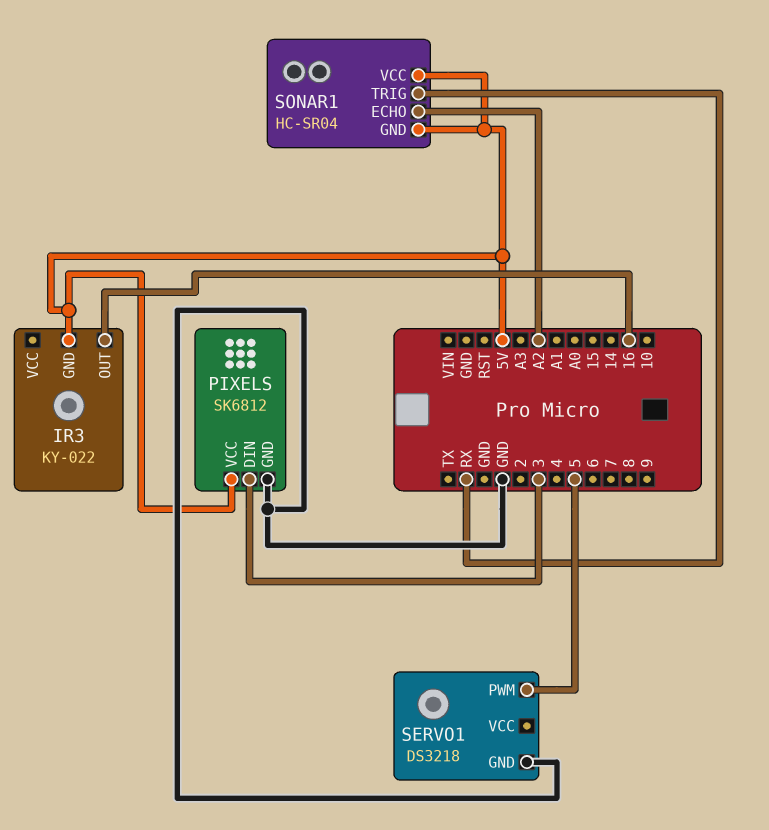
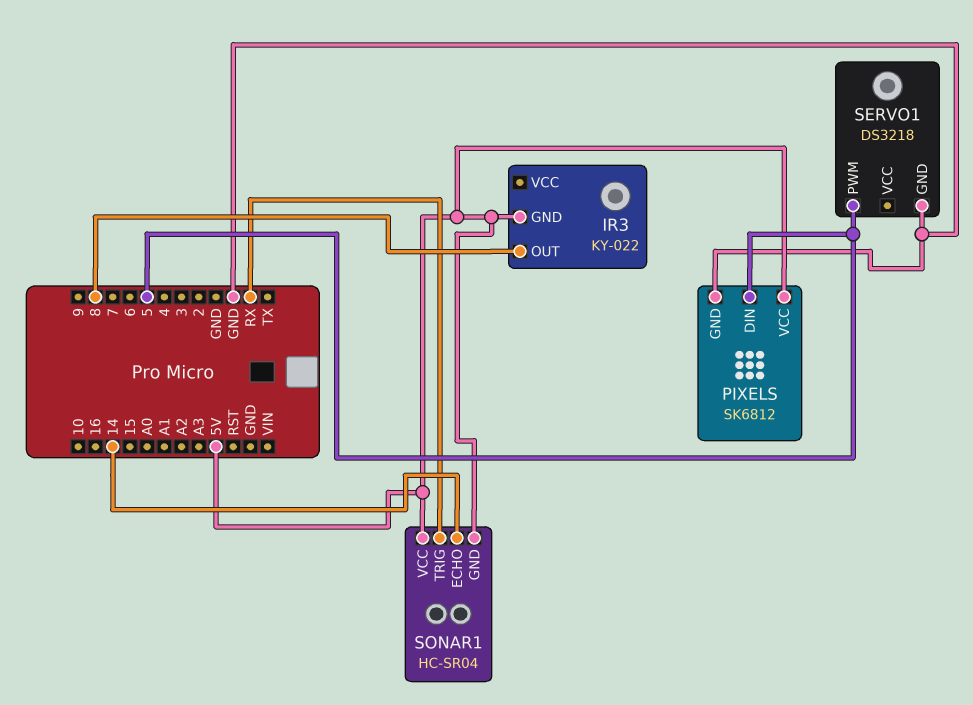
IR3 pin OUT: 16 -> 8
PIXELS pin DIN: 3 -> 5
SONAR1 pin ECHO: A2 -> 14

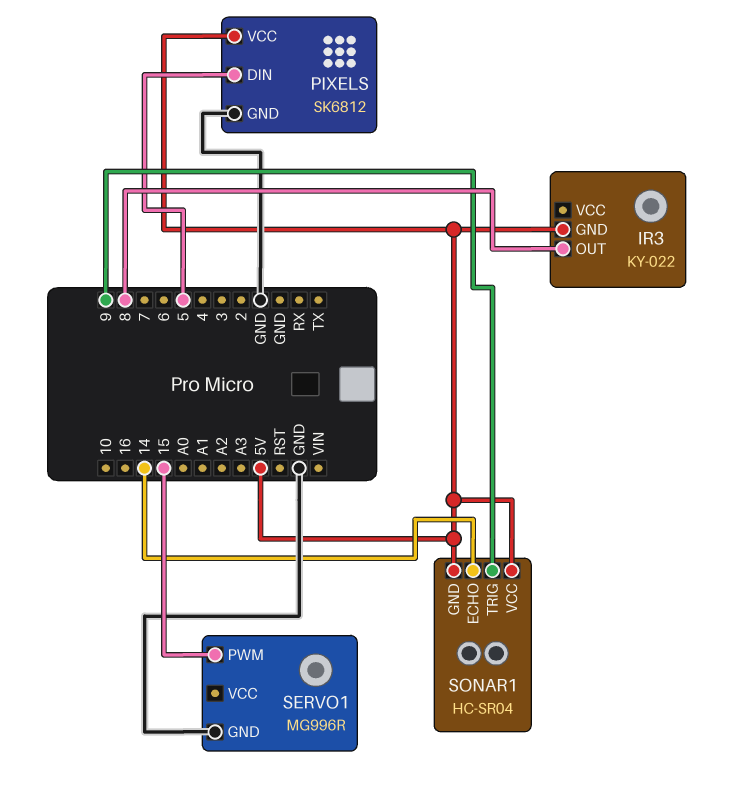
SERVO1: DS3218 -> MG996R
SERVO1 pin PWM: 5 -> 15
SONAR1 pin TRIG: RX -> 9

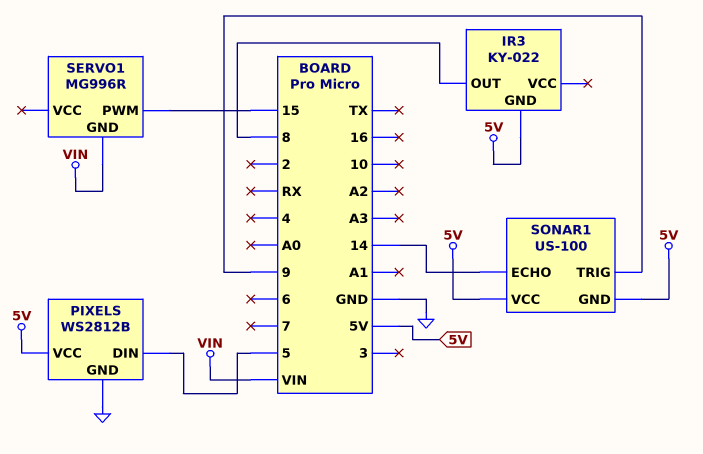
PIXELS: SK6812 -> WS2812B
SERVO1 pin GND: GND -> VIN
SONAR1: HC-SR04 -> US-100

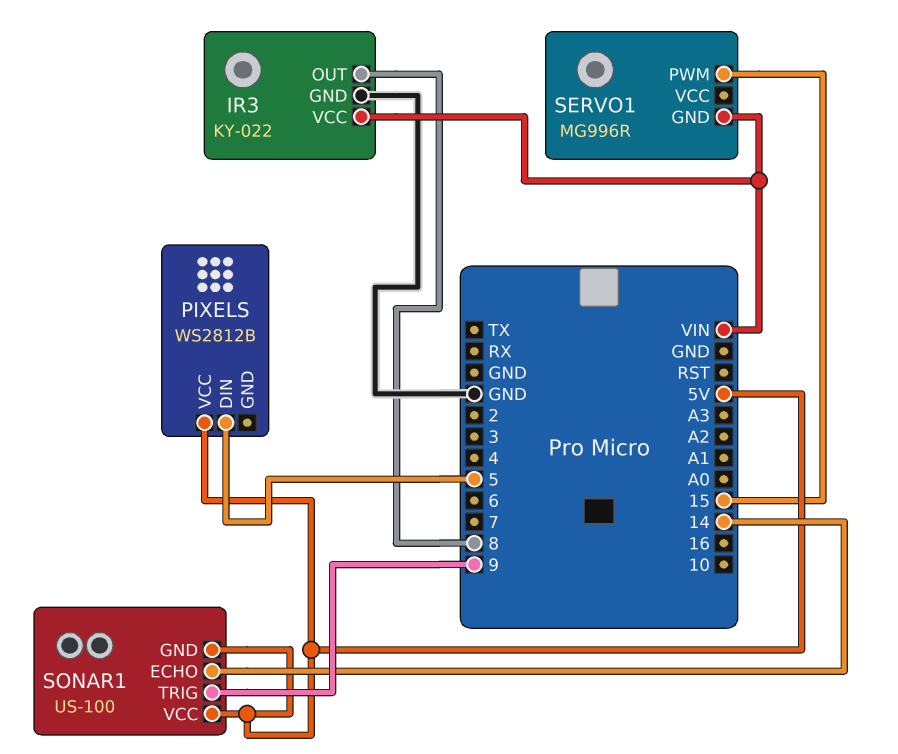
IR3 pin GND: 5V -> GND
IR3 pin VCC: none -> VIN
PIXELS pin GND: GND -> none

